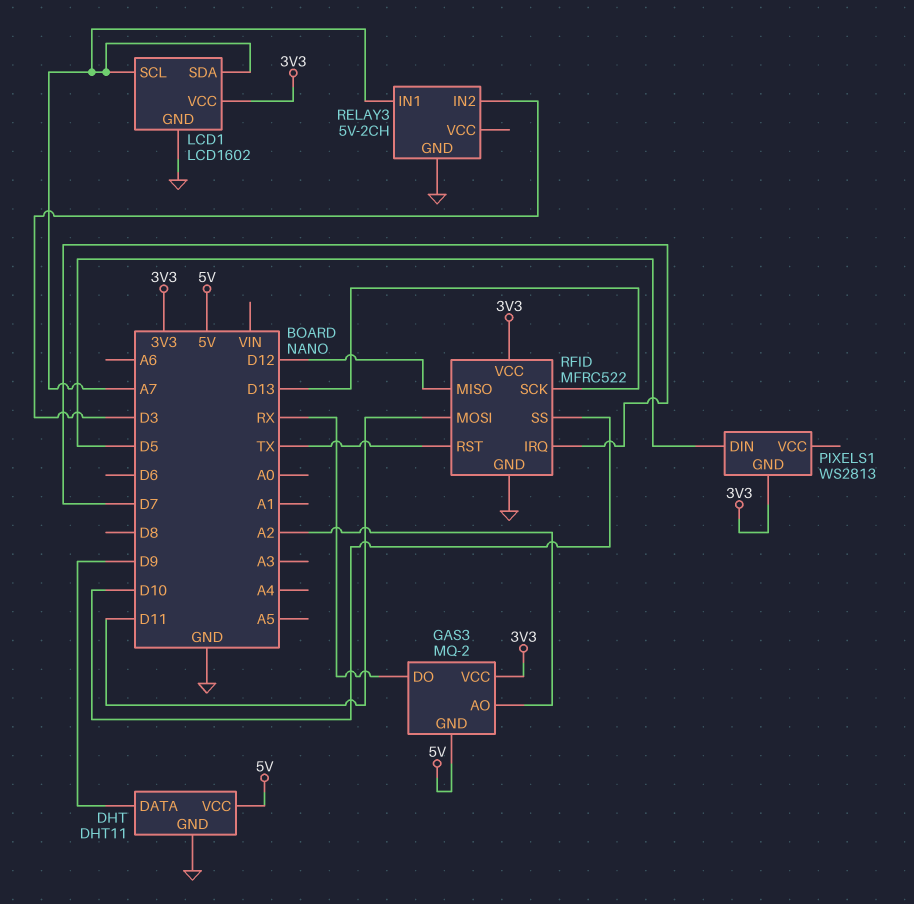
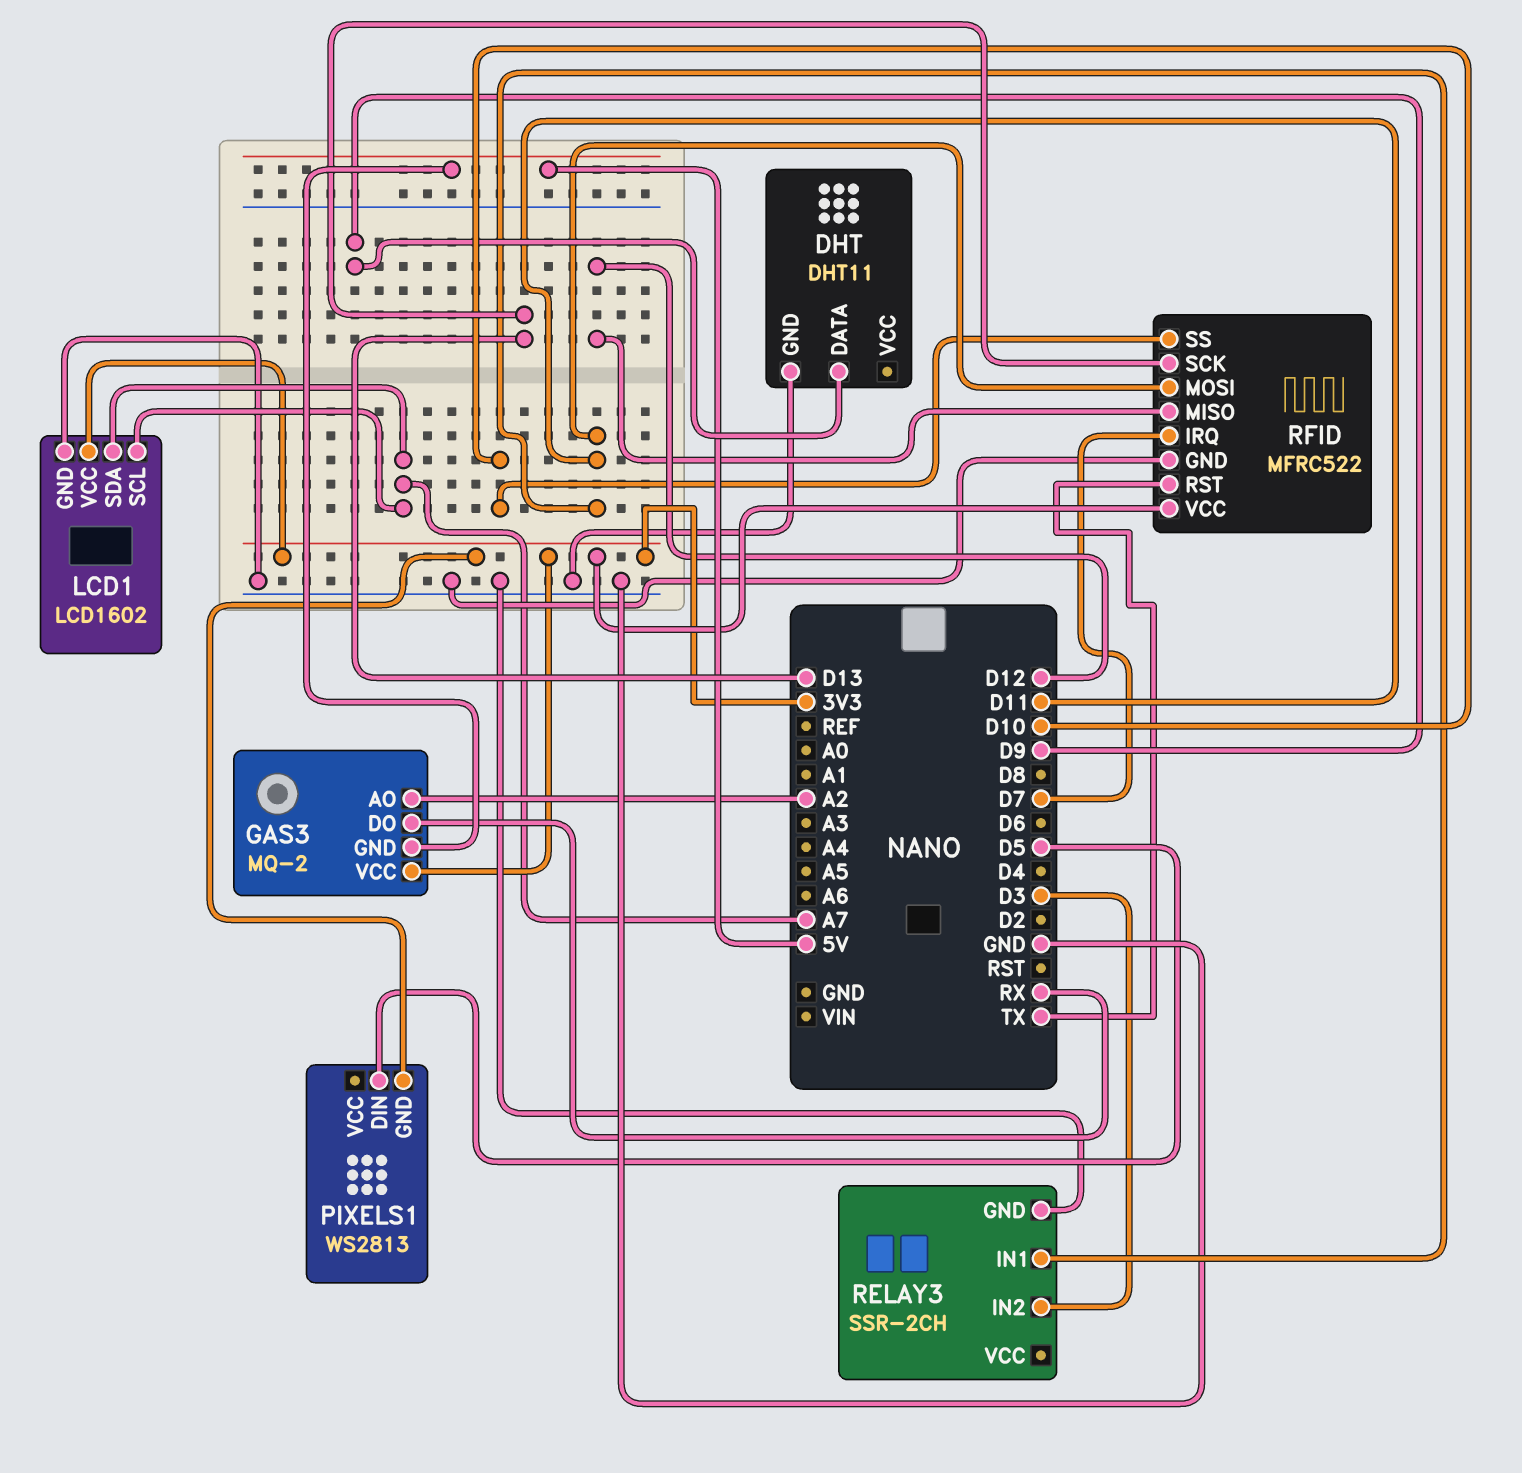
DHT pin VCC: 5V -> none
RELAY3: 5V-2CH -> SSR-2CH
RELAY3 pin IN1: A7 -> D11

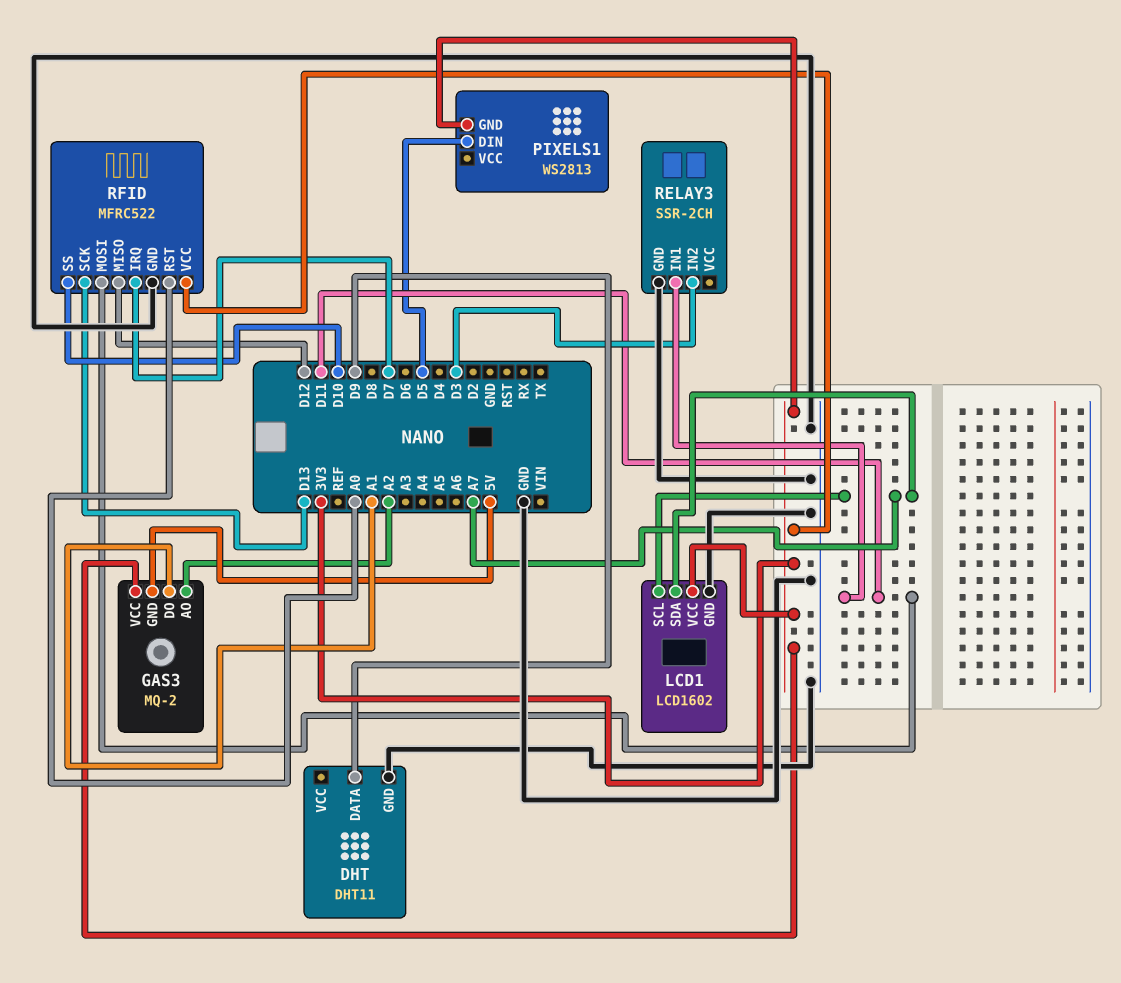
GAS3 pin DO: RX -> A1
RFID pin RST: TX -> A0

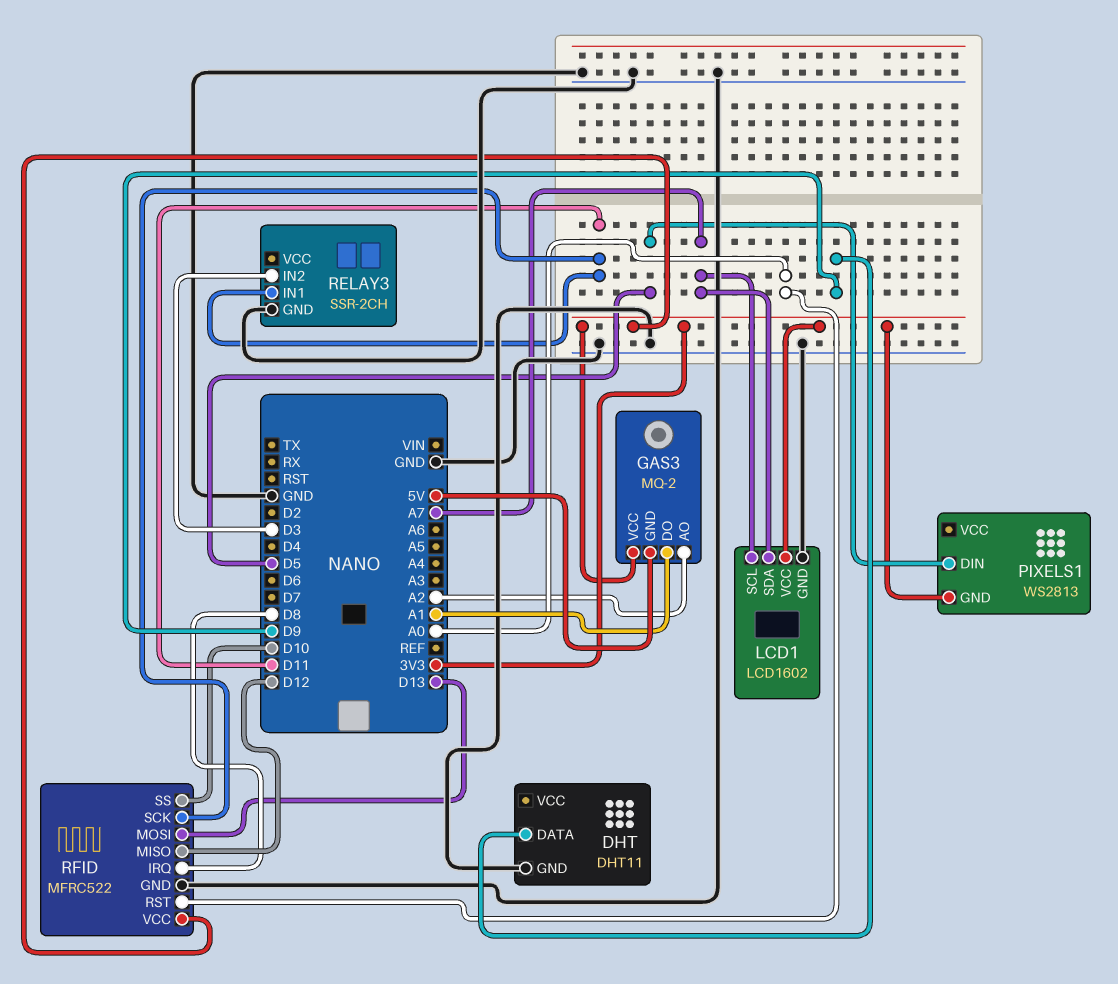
RFID pin IRQ: D7 -> D8
RFID pin MOSI: D11 -> D13
RFID pin SCK: D13 -> D11

